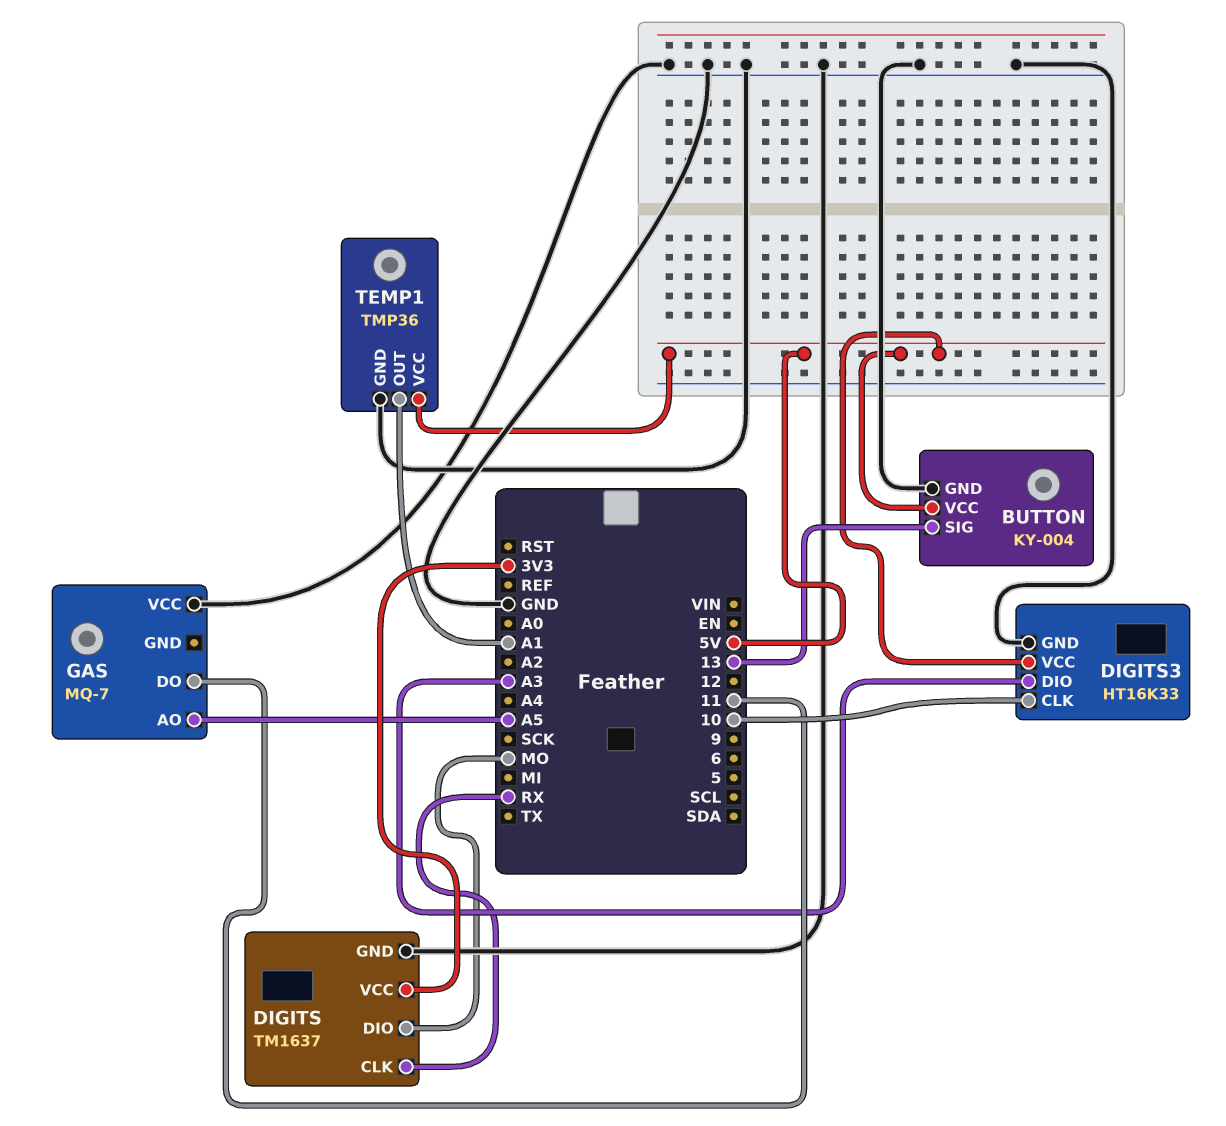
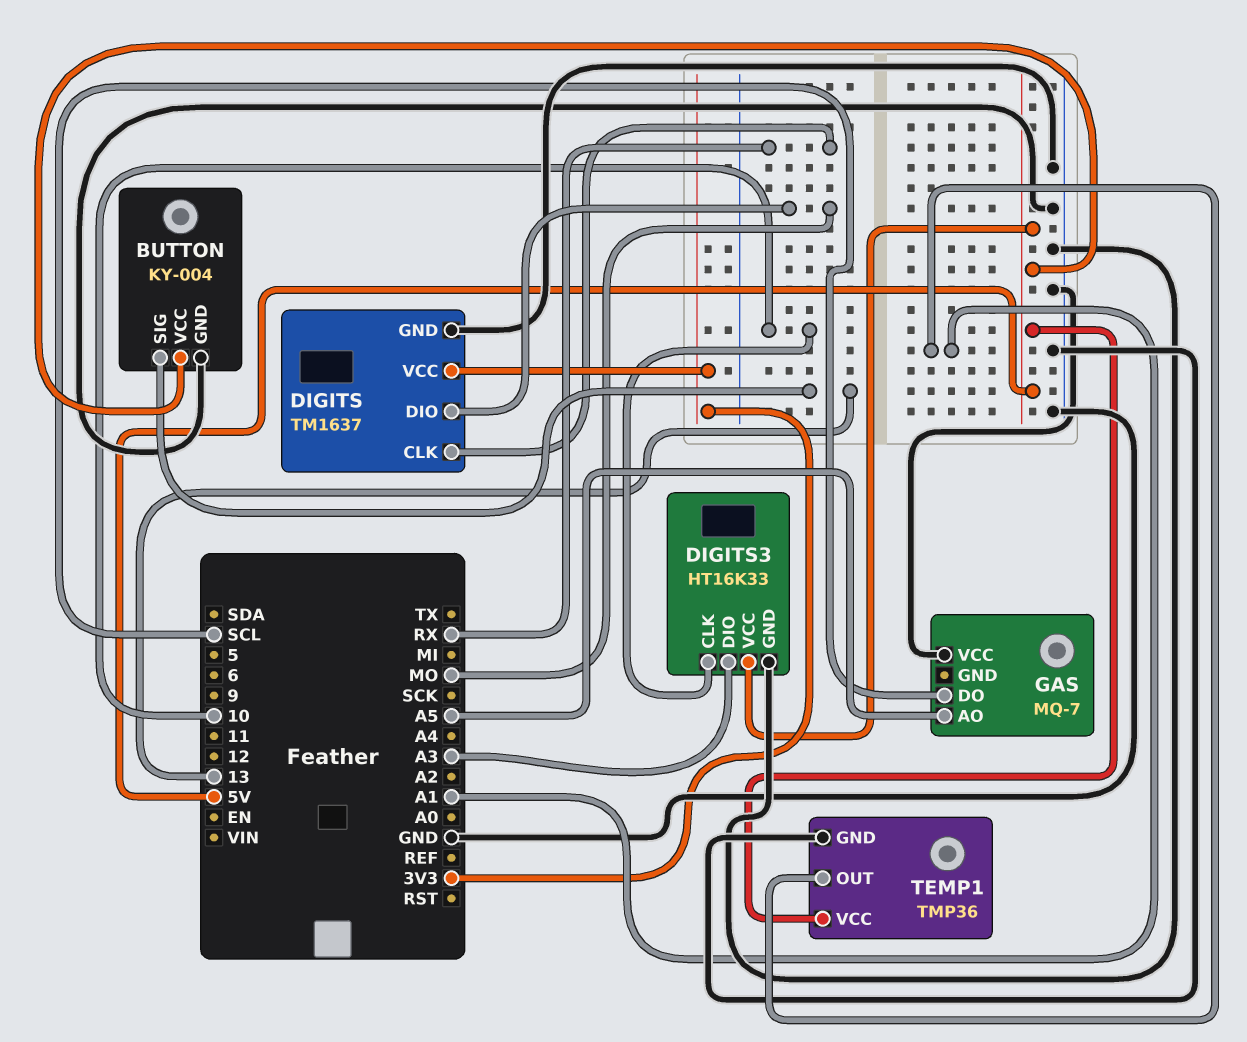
GAS pin DO: 11 -> SCL

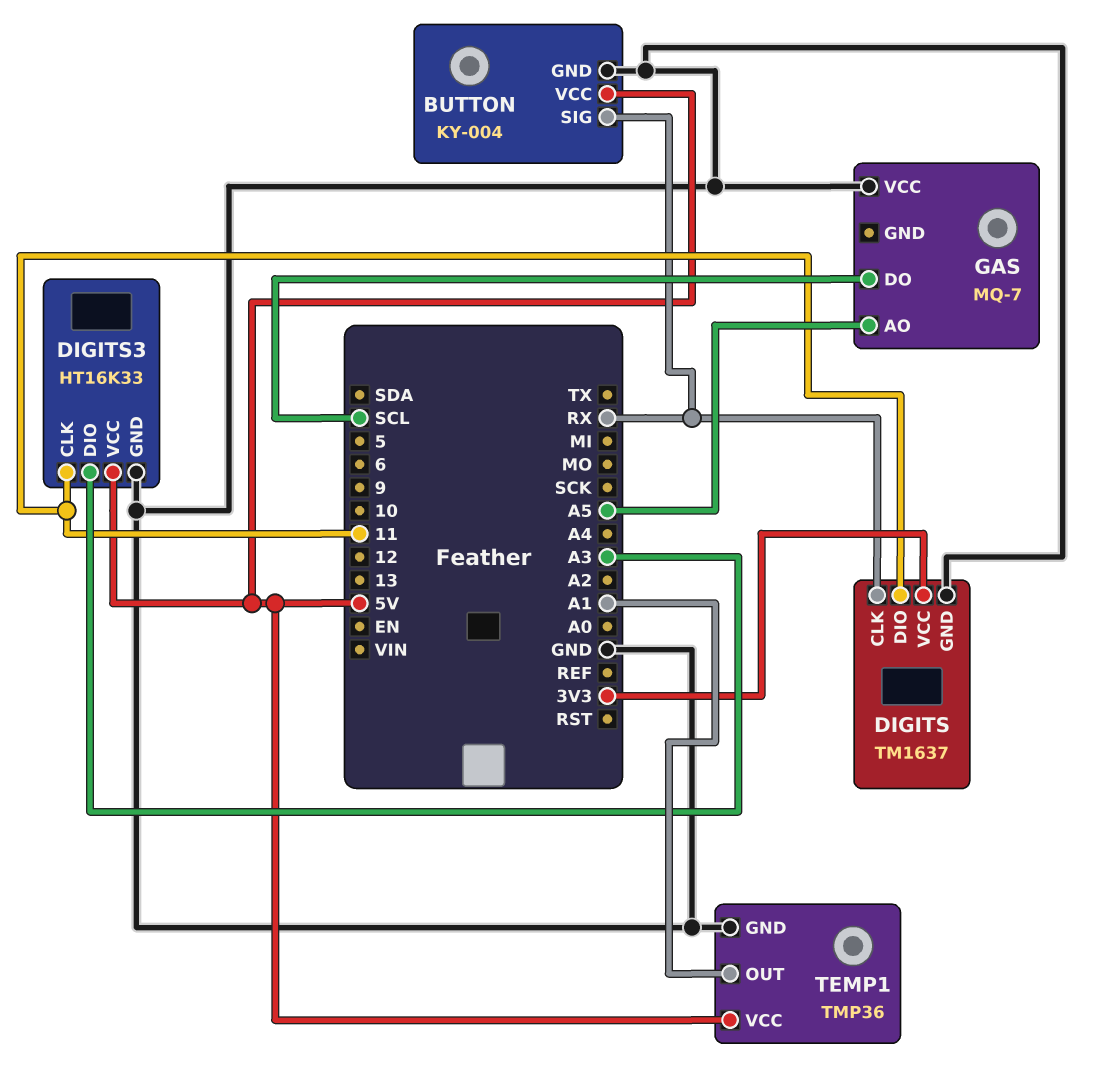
BUTTON pin SIG: 13 -> RX
DIGITS pin DIO: MO -> 11
DIGITS3 pin CLK: 10 -> 11

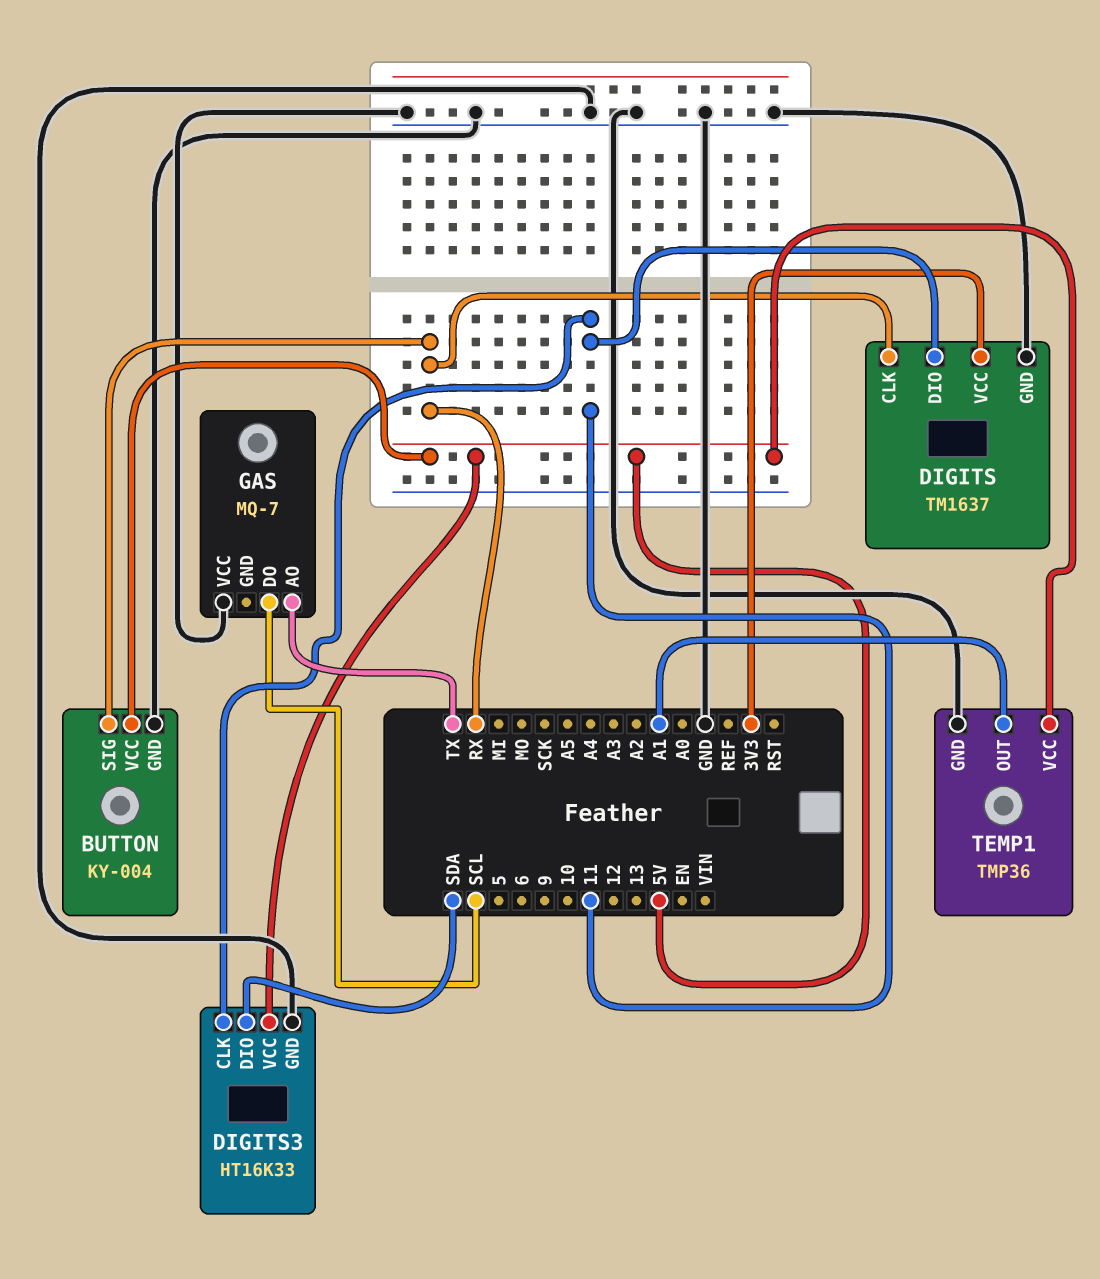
DIGITS3 pin DIO: A3 -> SDA
GAS pin AO: A5 -> TX

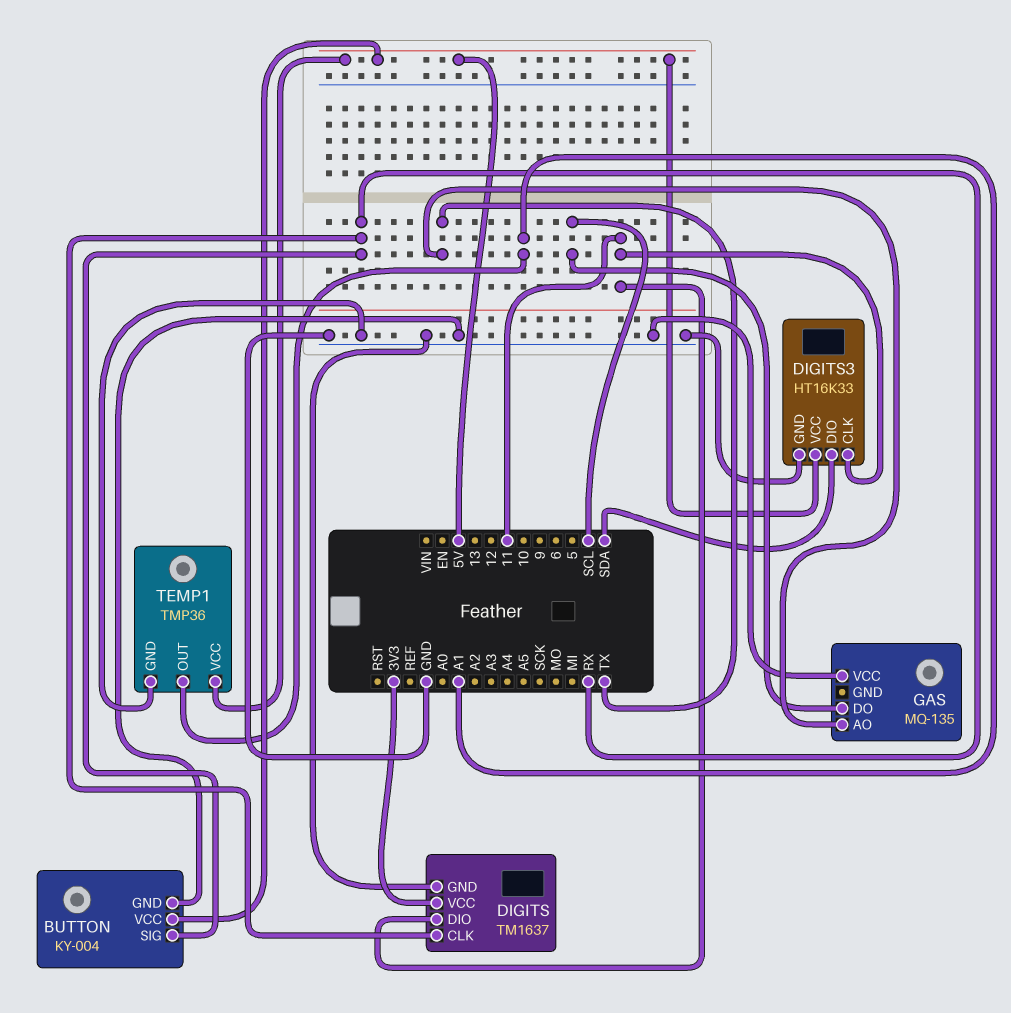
GAS: MQ-7 -> MQ-135

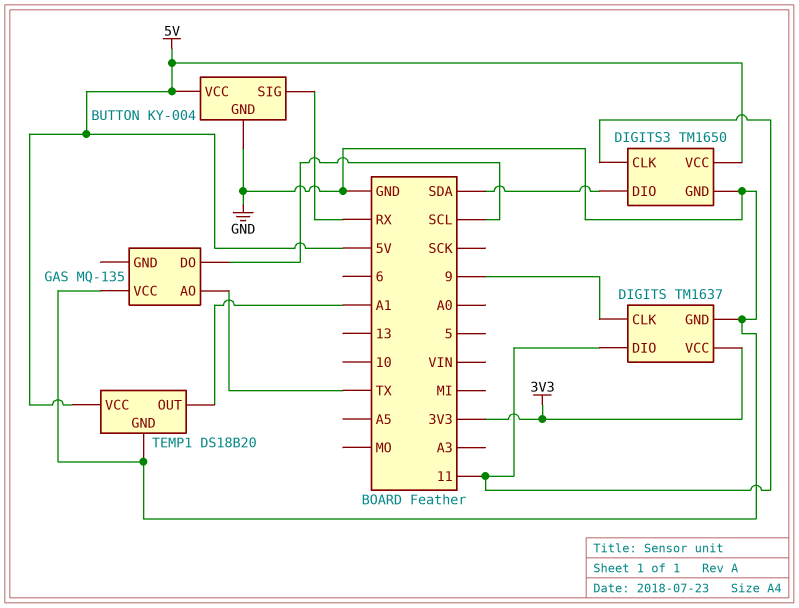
DIGITS pin CLK: RX -> 9
DIGITS3: HT16K33 -> TM1650
TEMP1: TMP36 -> DS18B20

